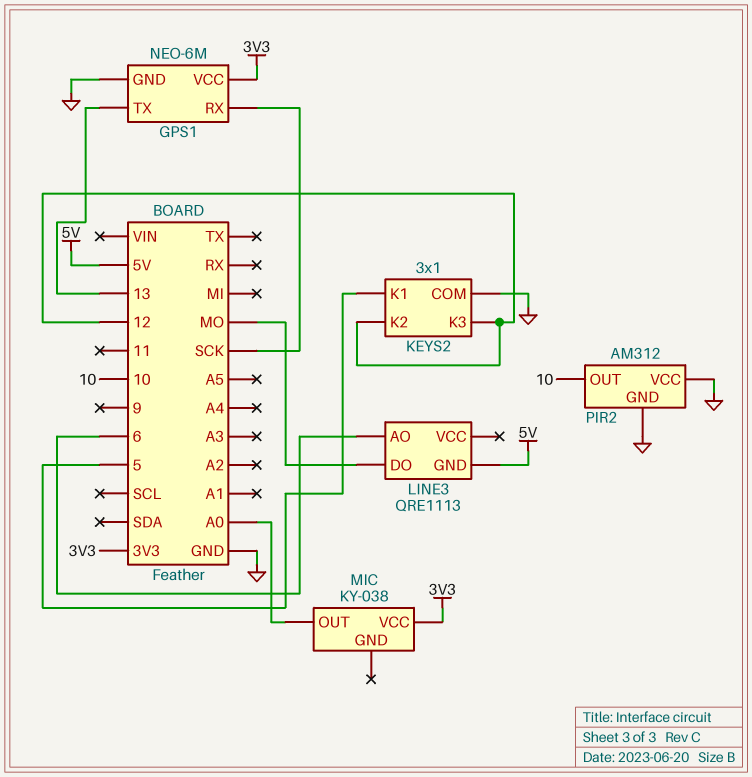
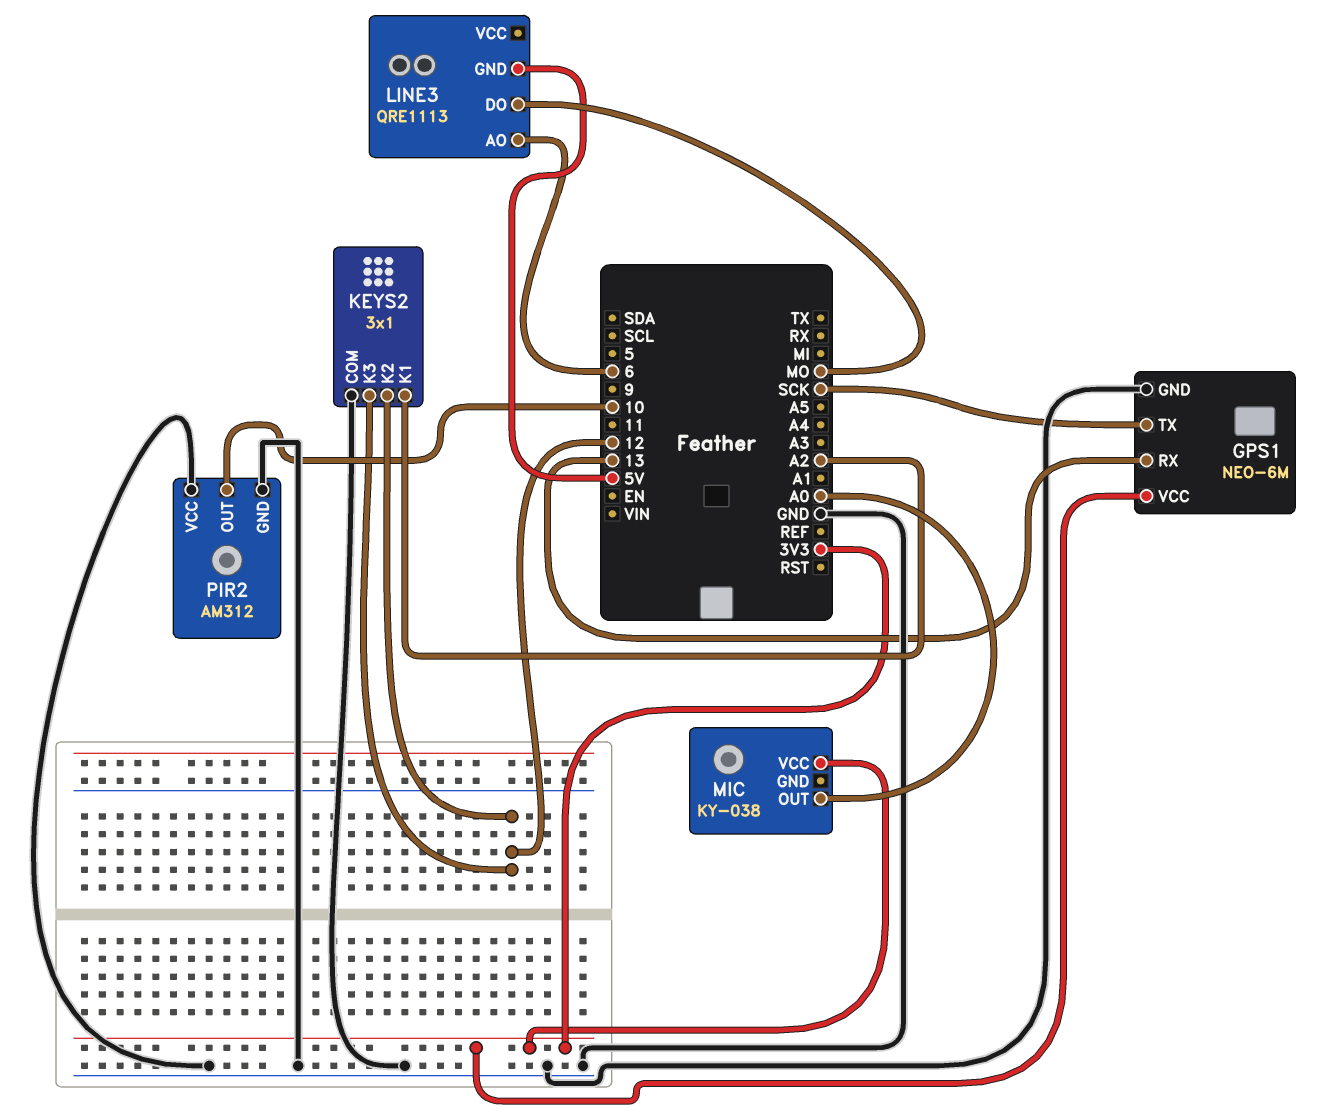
GPS1 pin RX: SCK -> 13
GPS1 pin TX: 13 -> SCK
KEYS2 pin K1: 5 -> A2

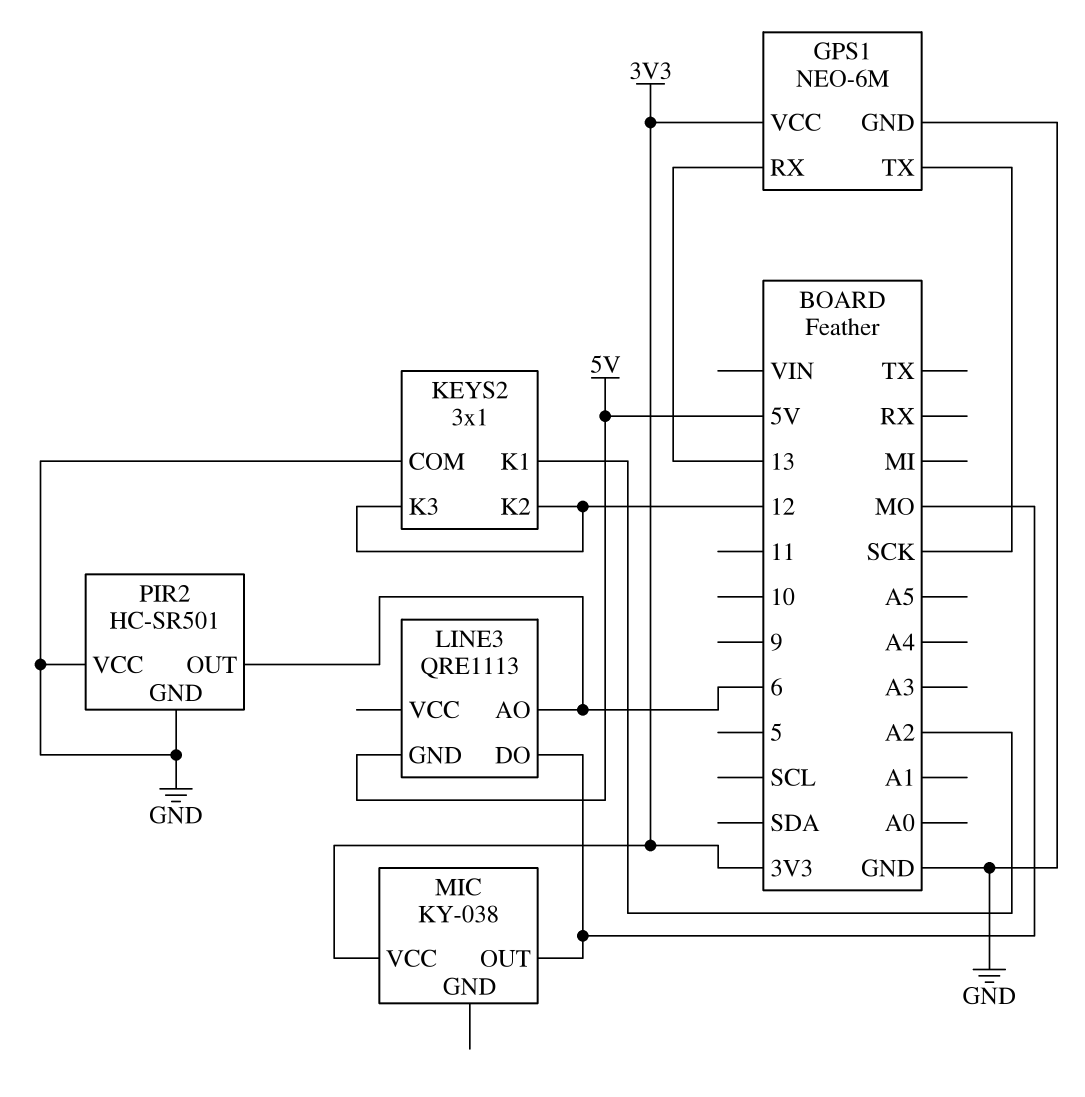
MIC pin OUT: A0 -> MO
PIR2: AM312 -> HC-SR501
PIR2 pin OUT: 10 -> 6

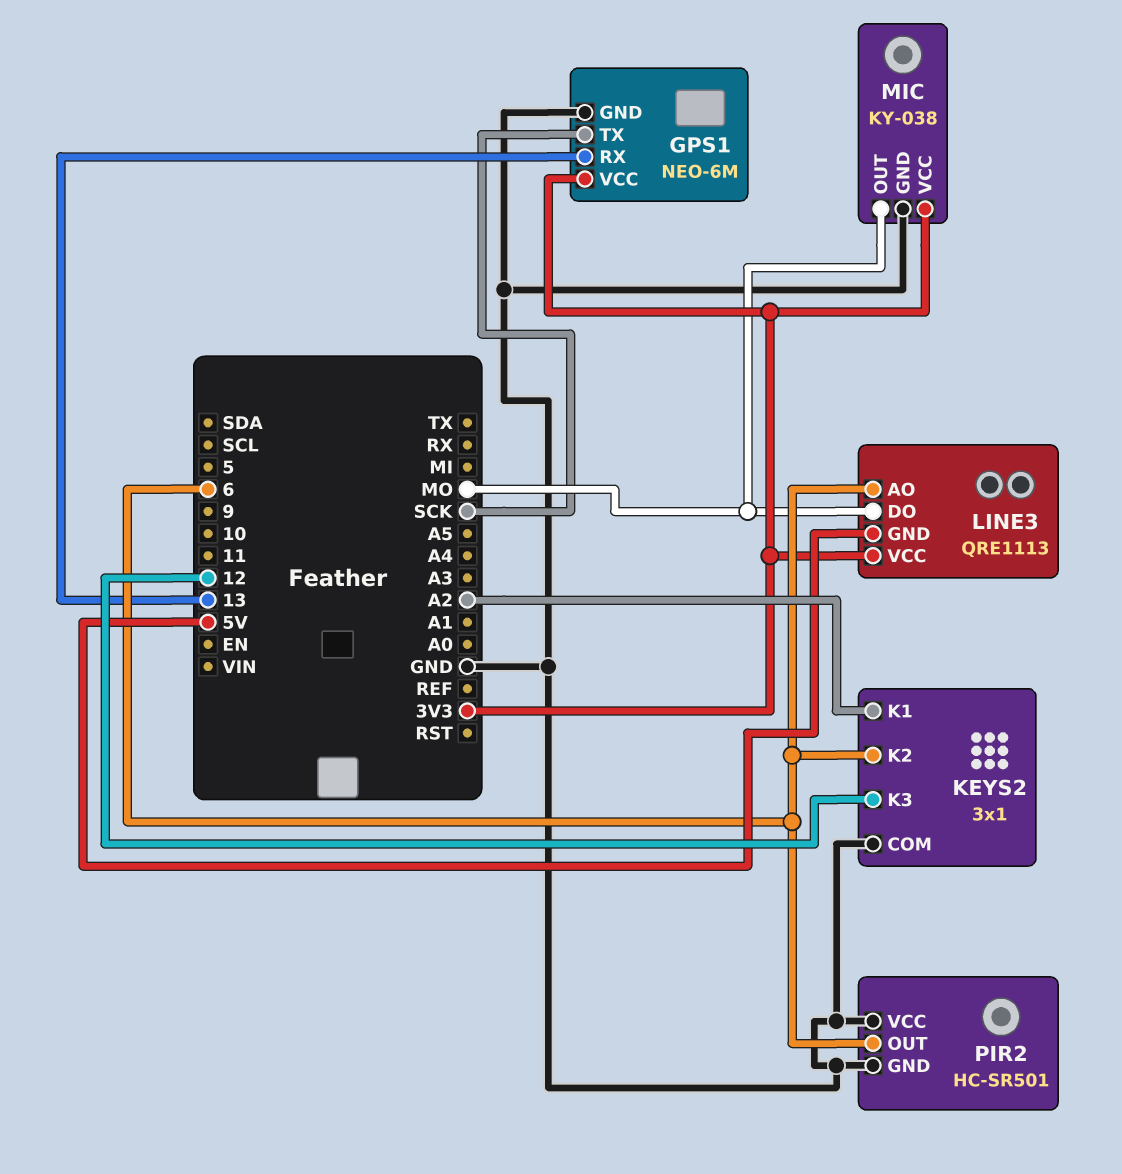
KEYS2 pin K2: 12 -> 6
LINE3 pin VCC: none -> 3V3
MIC pin GND: none -> GND

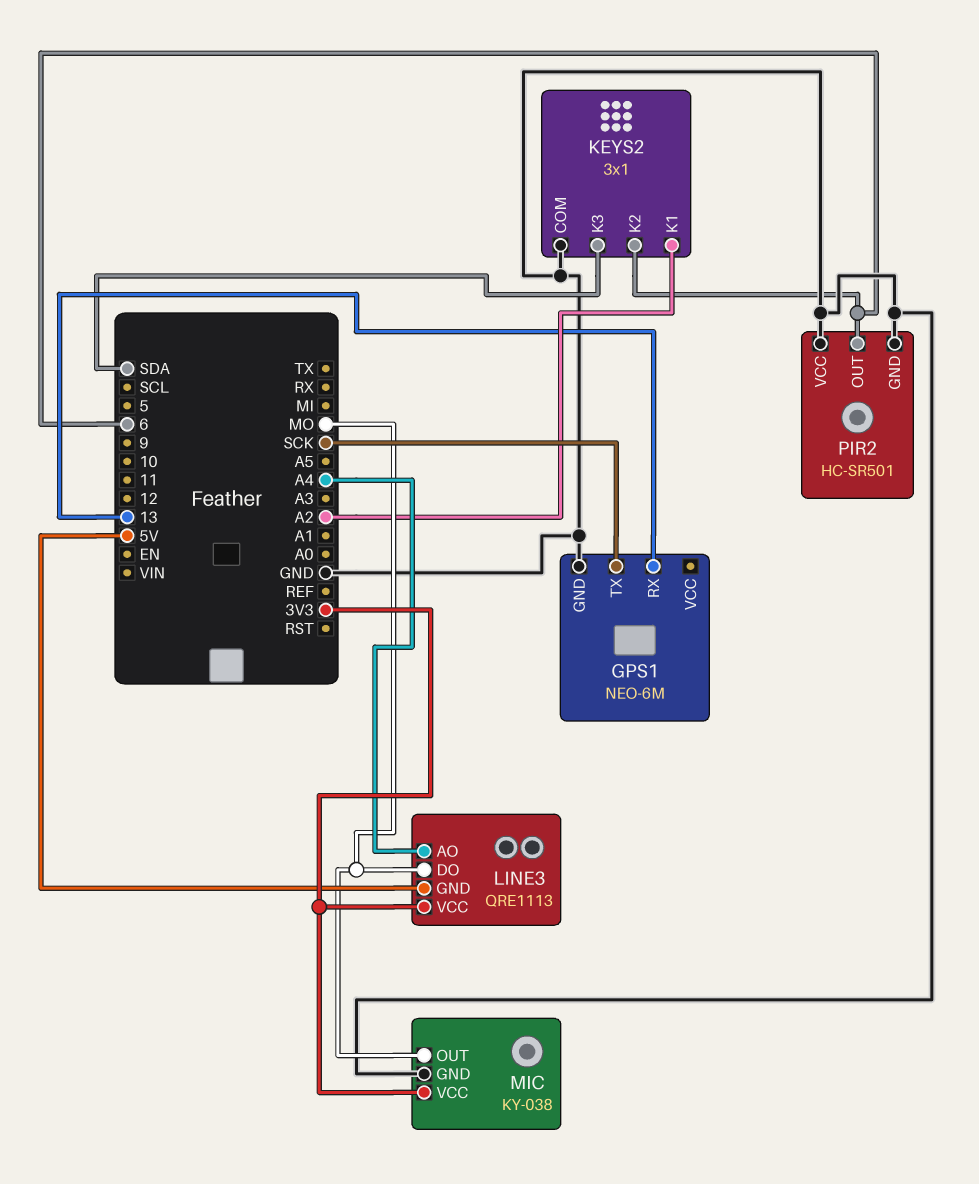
GPS1 pin VCC: 3V3 -> none
KEYS2 pin K3: 12 -> SDA
LINE3 pin AO: 6 -> A4

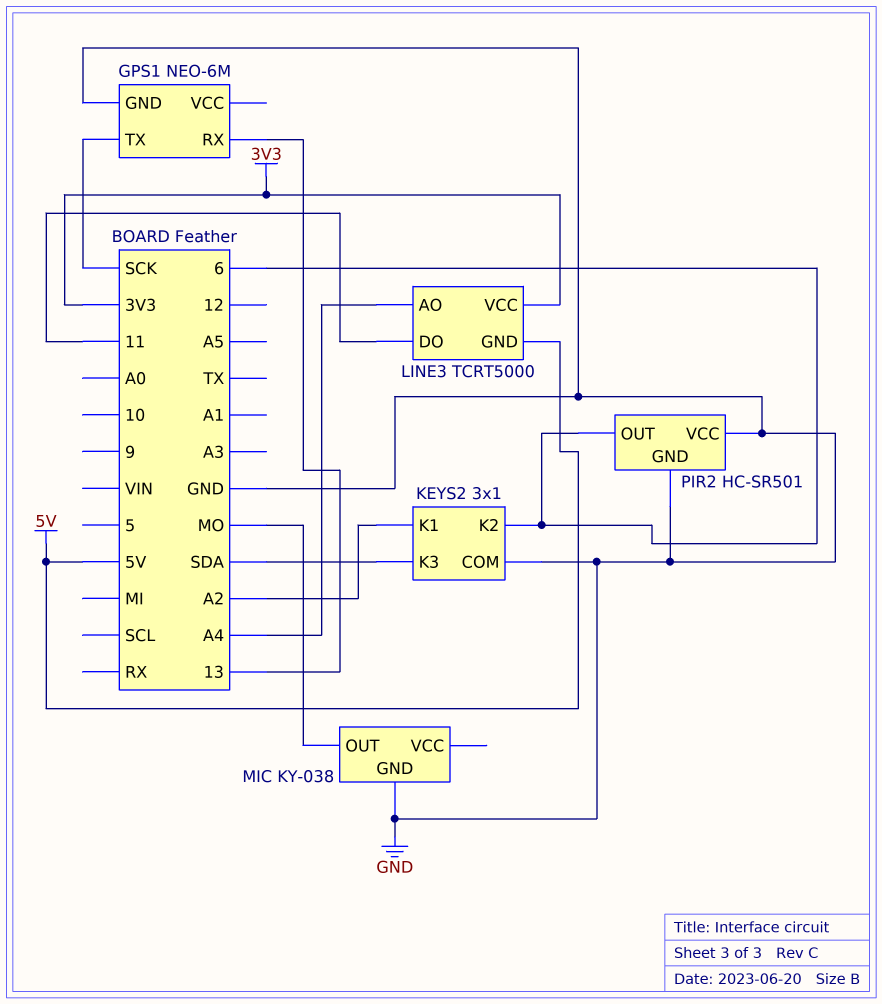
LINE3: QRE1113 -> TCRT5000
LINE3 pin DO: MO -> 11
MIC pin VCC: 3V3 -> none

